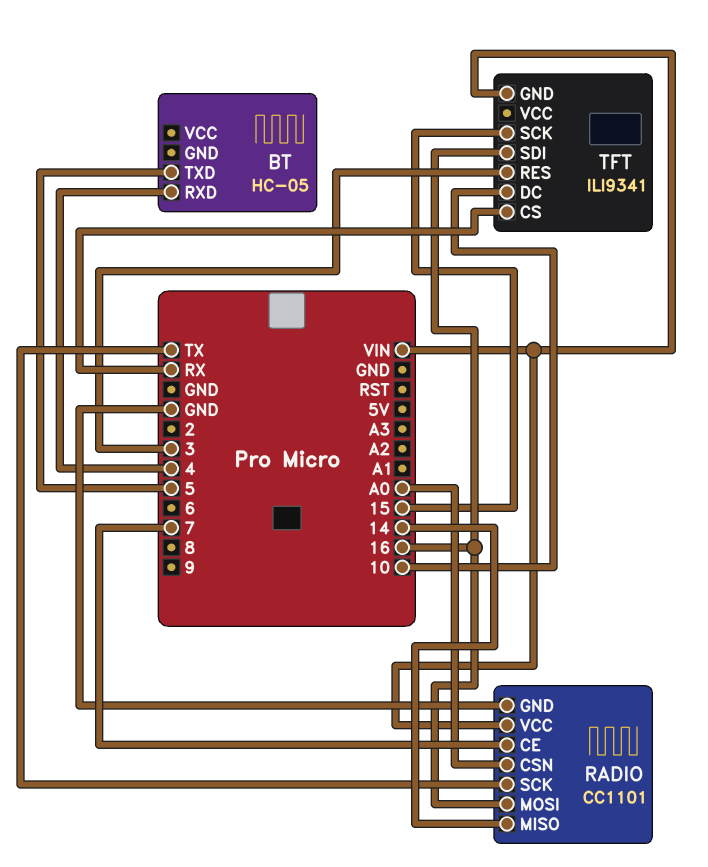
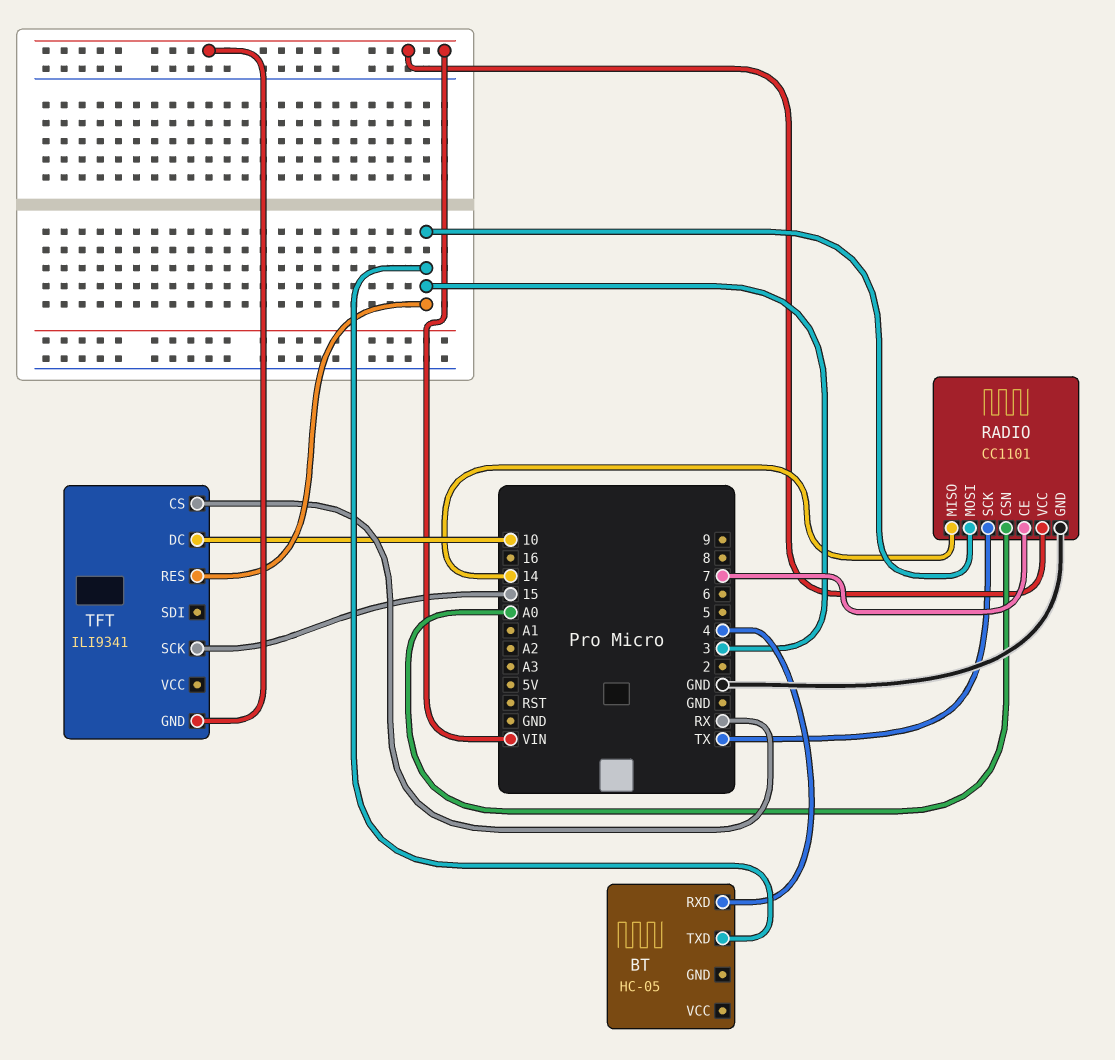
BT pin TXD: 5 -> 3
RADIO pin MOSI: 16 -> 3
TFT pin SDI: 16 -> none

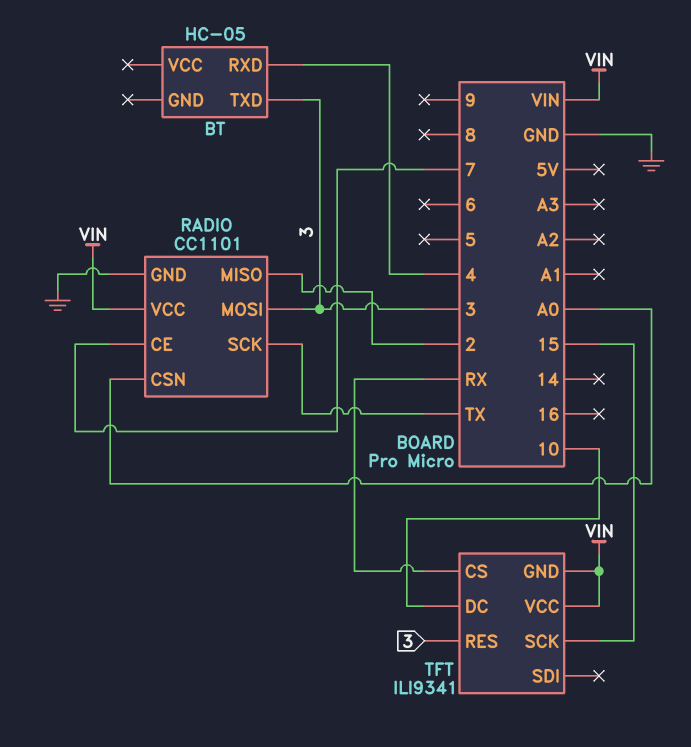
RADIO pin MISO: 14 -> 2
TFT pin VCC: none -> VIN

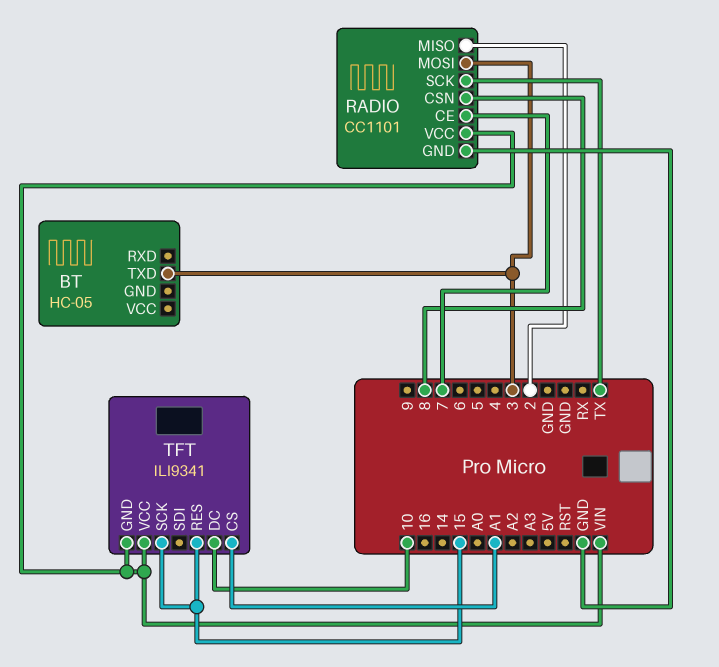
BT pin RXD: 4 -> none
RADIO pin CSN: A0 -> 8
TFT pin CS: RX -> A1
TFT pin RES: 3 -> 15

